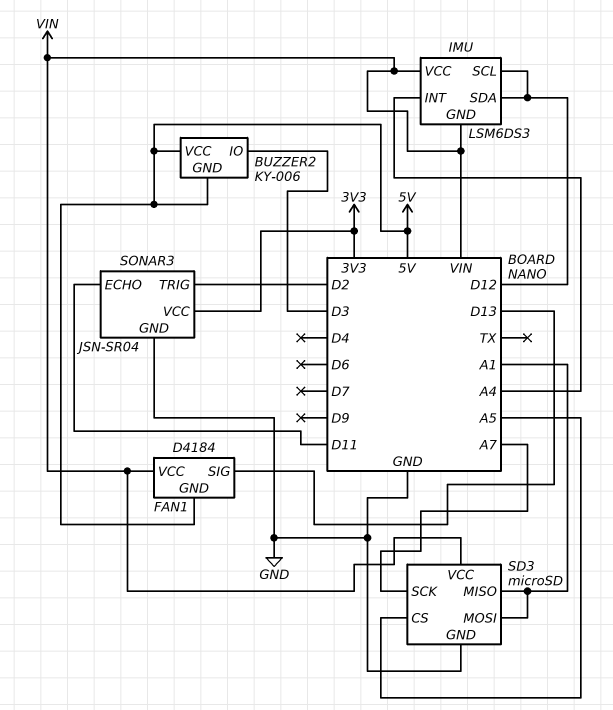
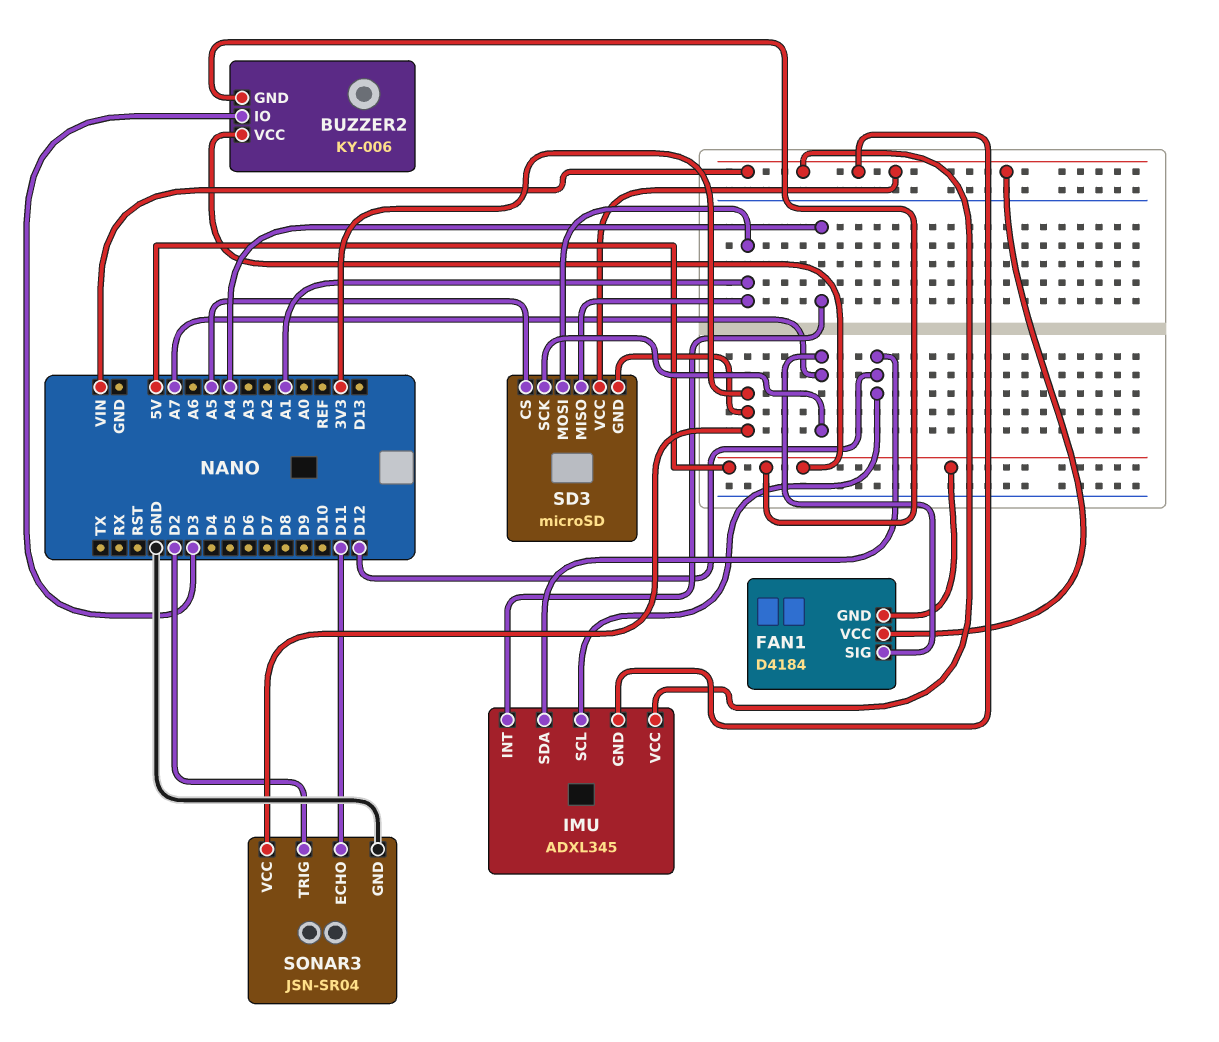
FAN1 pin SIG: D13 -> A7
IMU: LSM6DS3 -> ADXL345
SD3 pin GND: GND -> 3V3

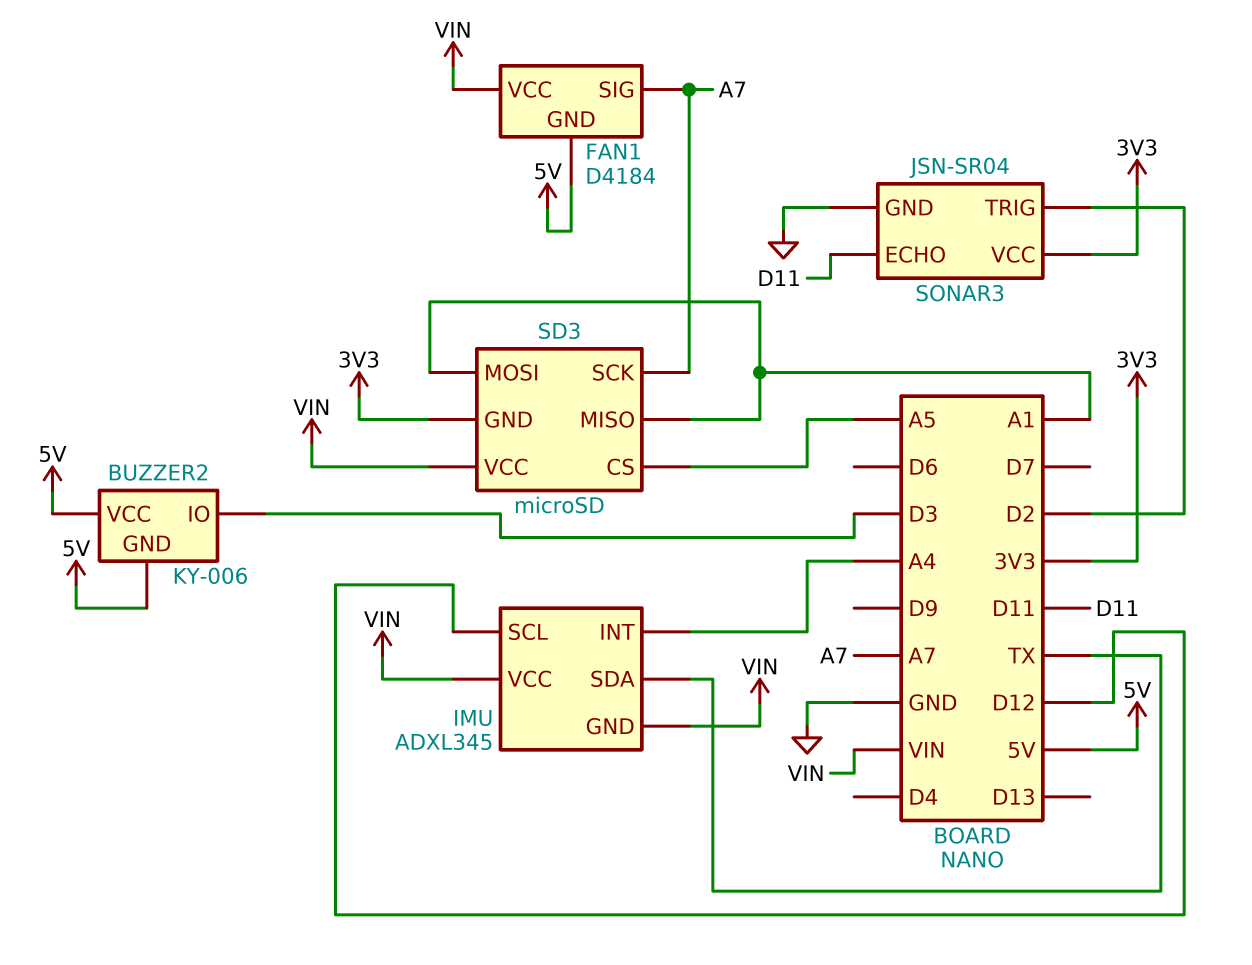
IMU pin SDA: D12 -> TX

